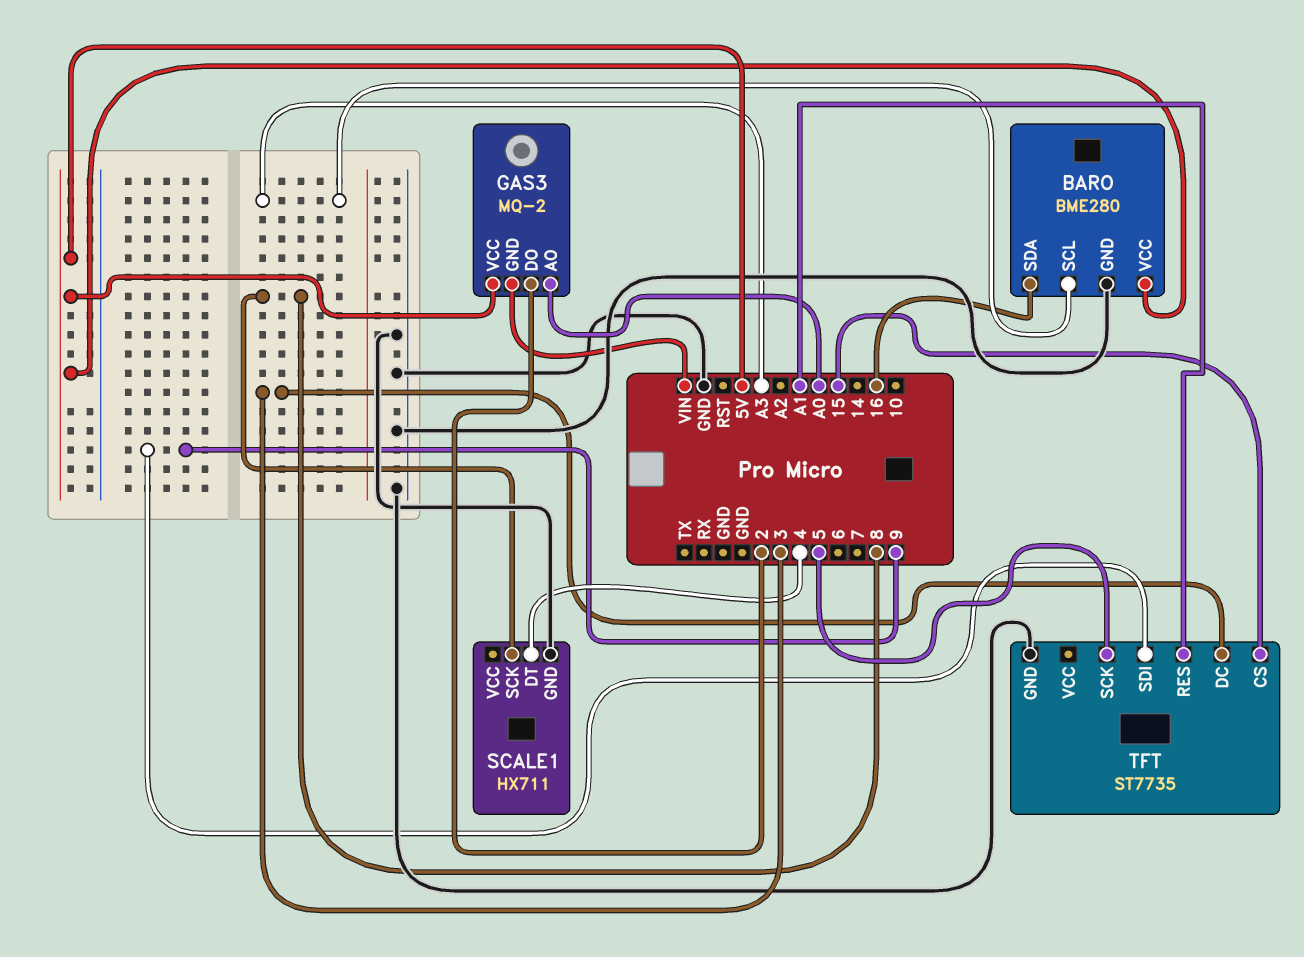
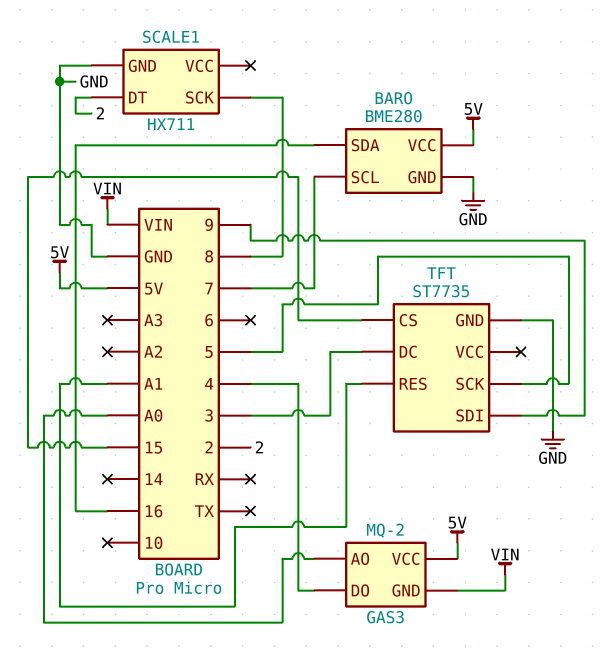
BARO pin SCL: A3 -> 7
GAS3 pin DO: 2 -> 4
SCALE1 pin DT: 4 -> 2

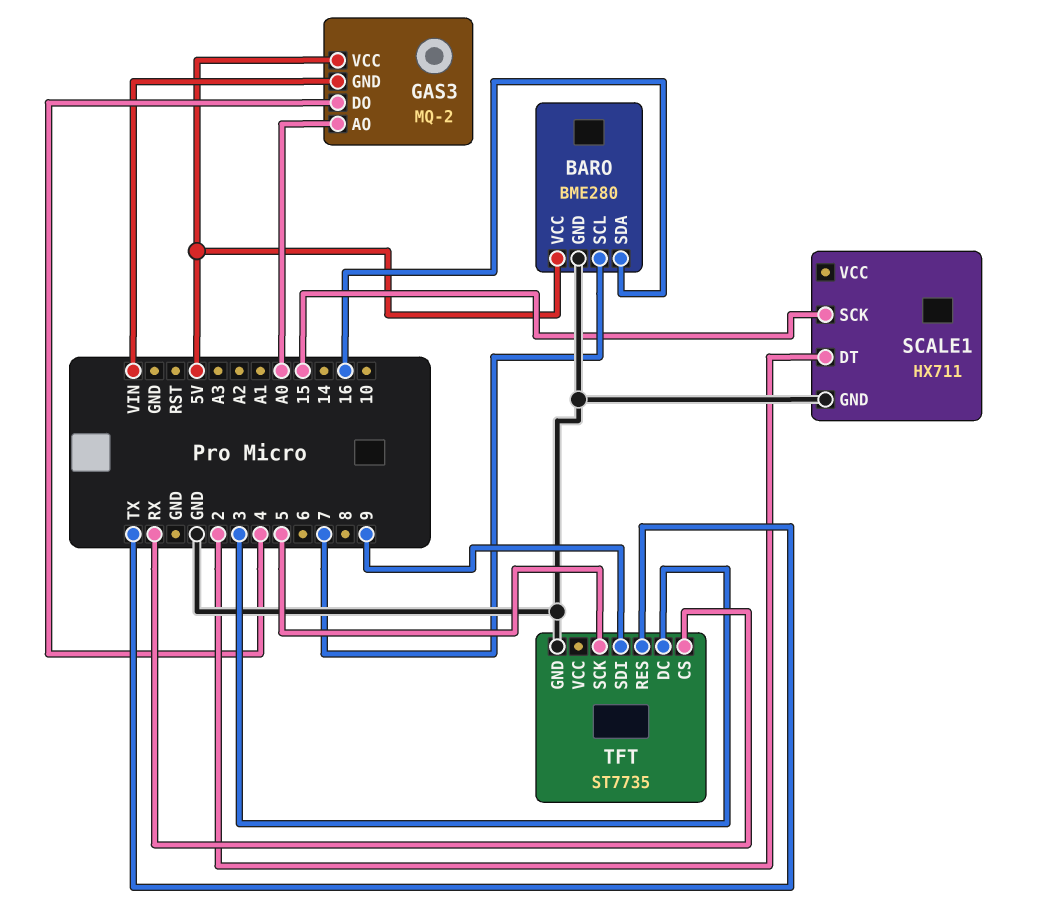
SCALE1 pin SCK: 8 -> 15
TFT pin CS: 15 -> RX
TFT pin RES: A1 -> TX

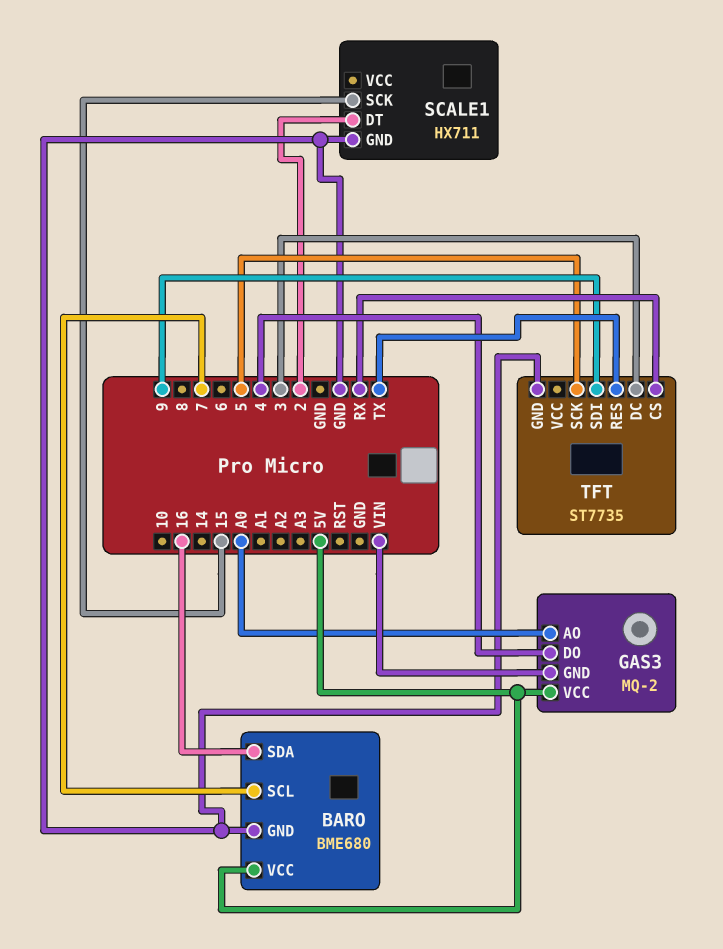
BARO: BME280 -> BME680

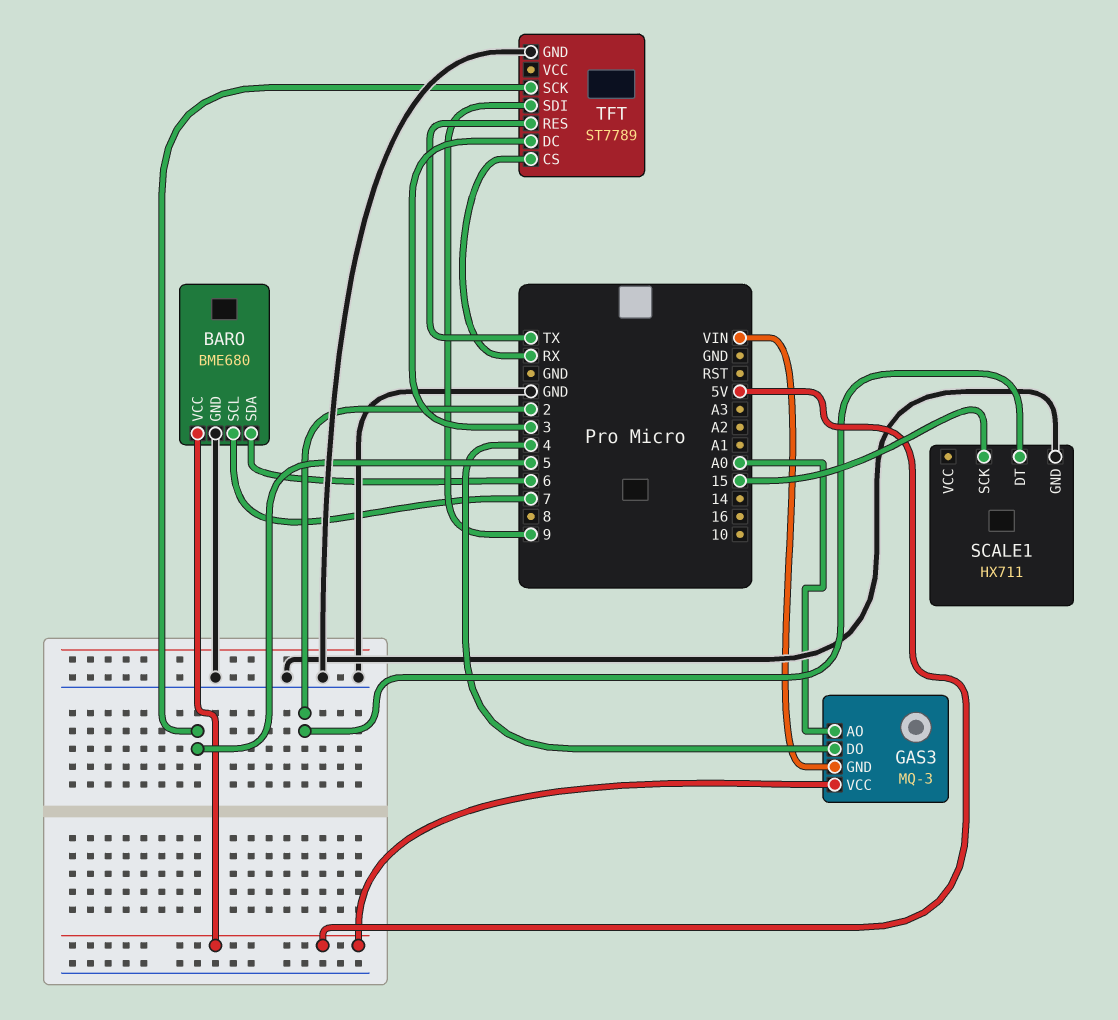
BARO pin SDA: 16 -> 6
GAS3: MQ-2 -> MQ-3
TFT: ST7735 -> ST7789

